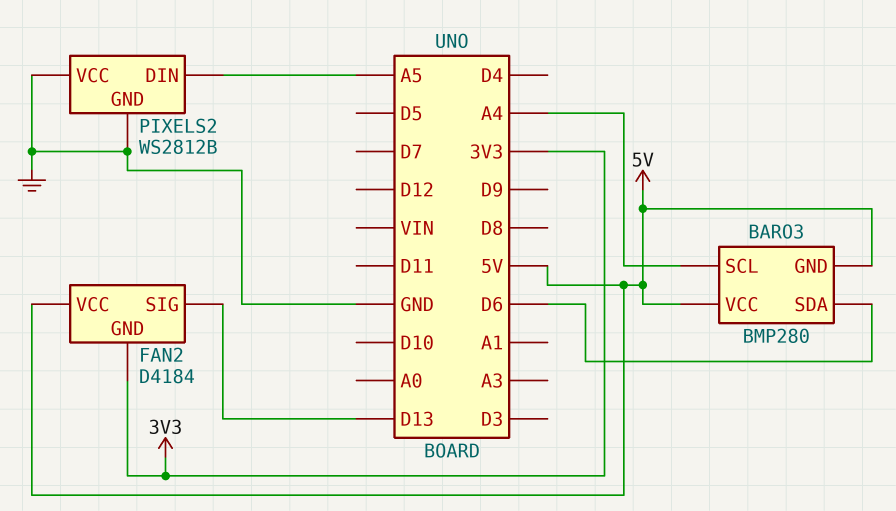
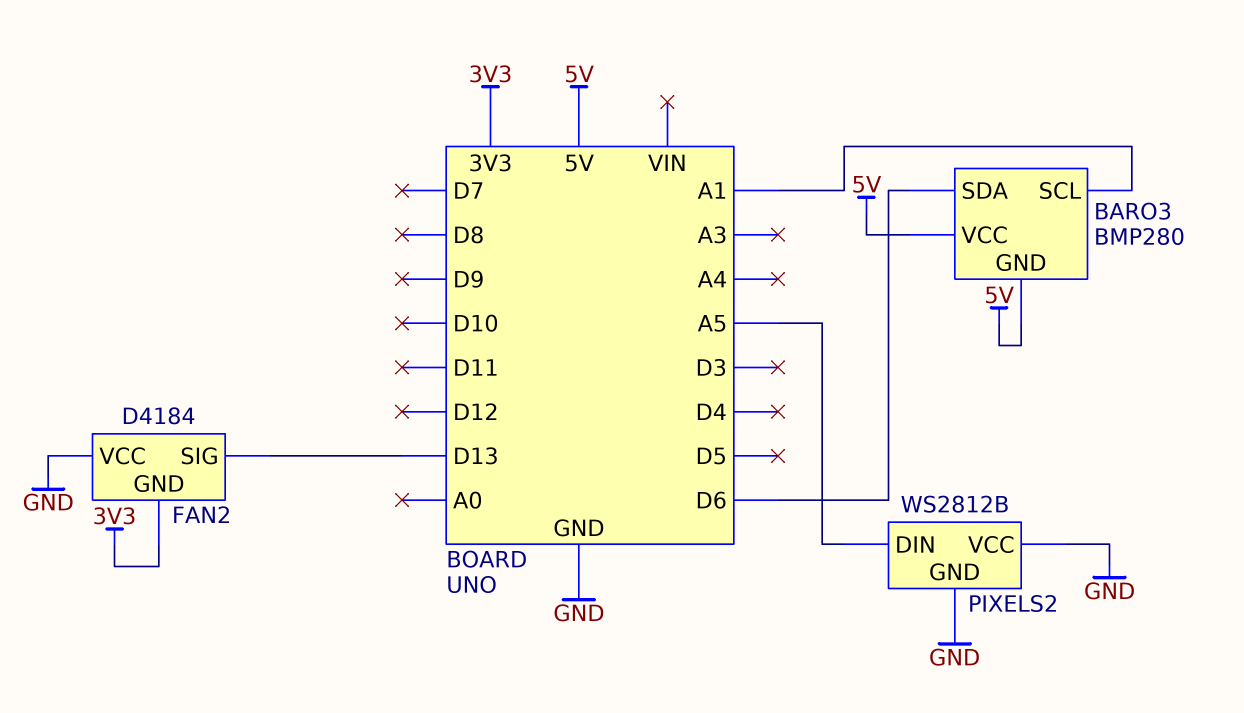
BARO3 pin SCL: A4 -> A1
FAN2 pin VCC: 5V -> GND

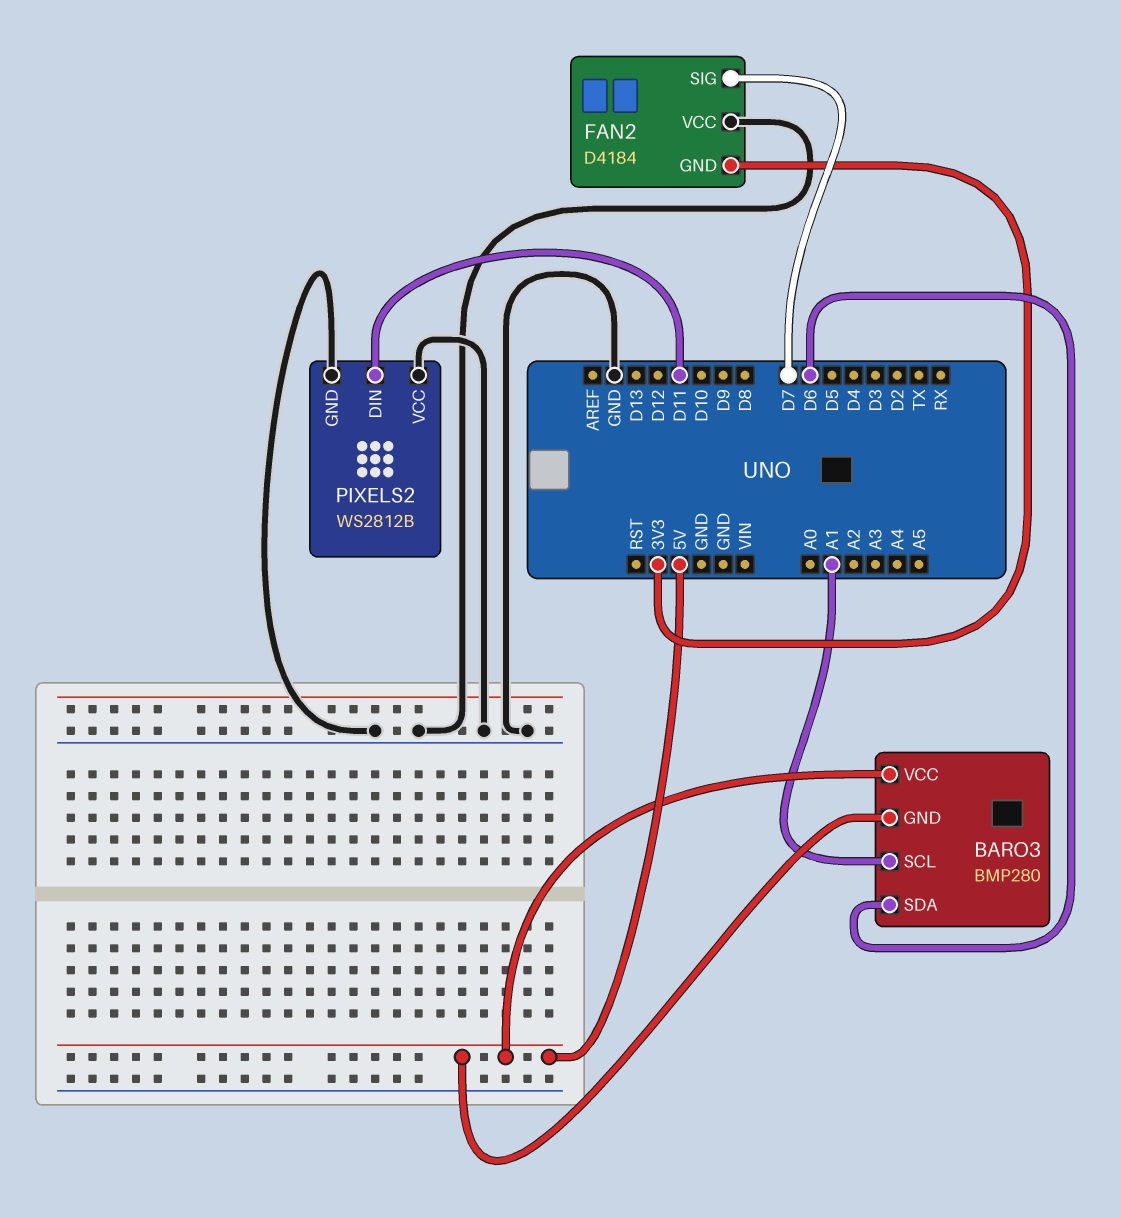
FAN2 pin SIG: D13 -> D7
PIXELS2 pin DIN: A5 -> D11

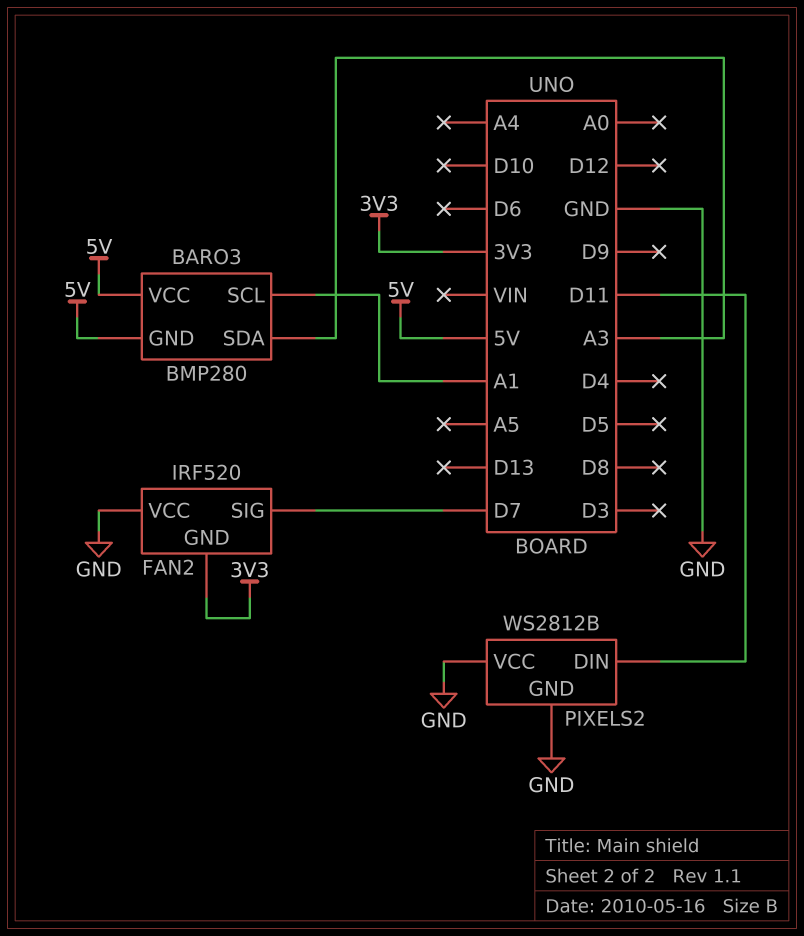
BARO3 pin SDA: D6 -> A3
FAN2: D4184 -> IRF520

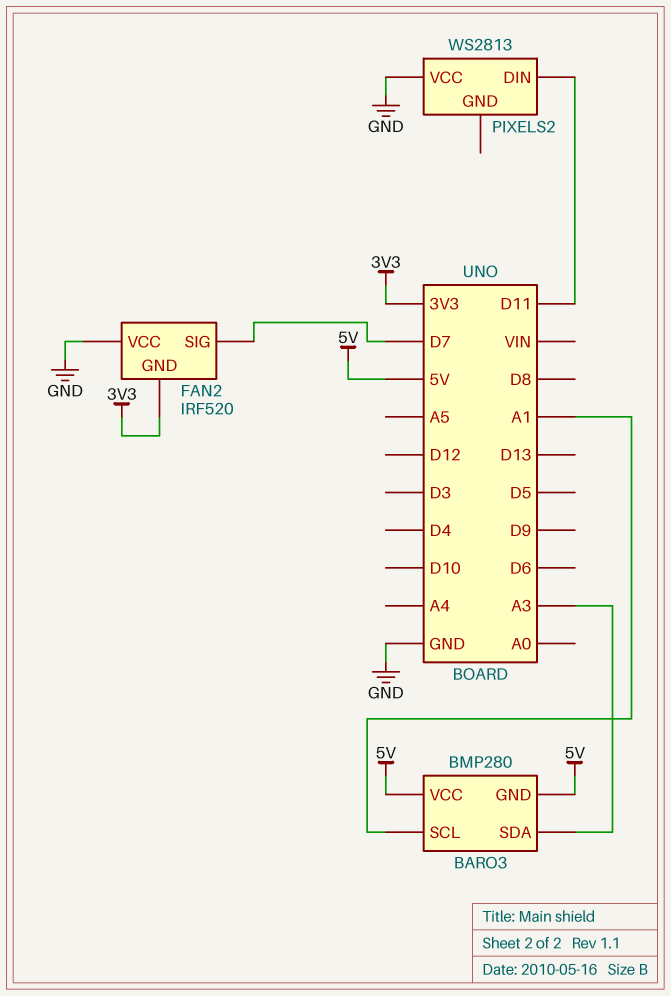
PIXELS2: WS2812B -> WS2813
PIXELS2 pin GND: GND -> none

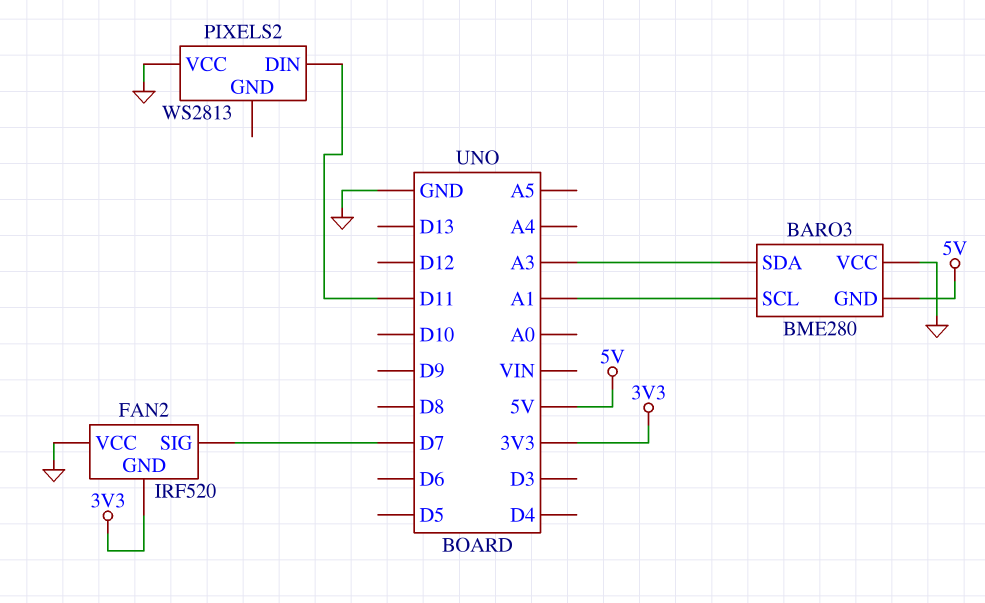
BARO3: BMP280 -> BME280
BARO3 pin VCC: 5V -> GND

